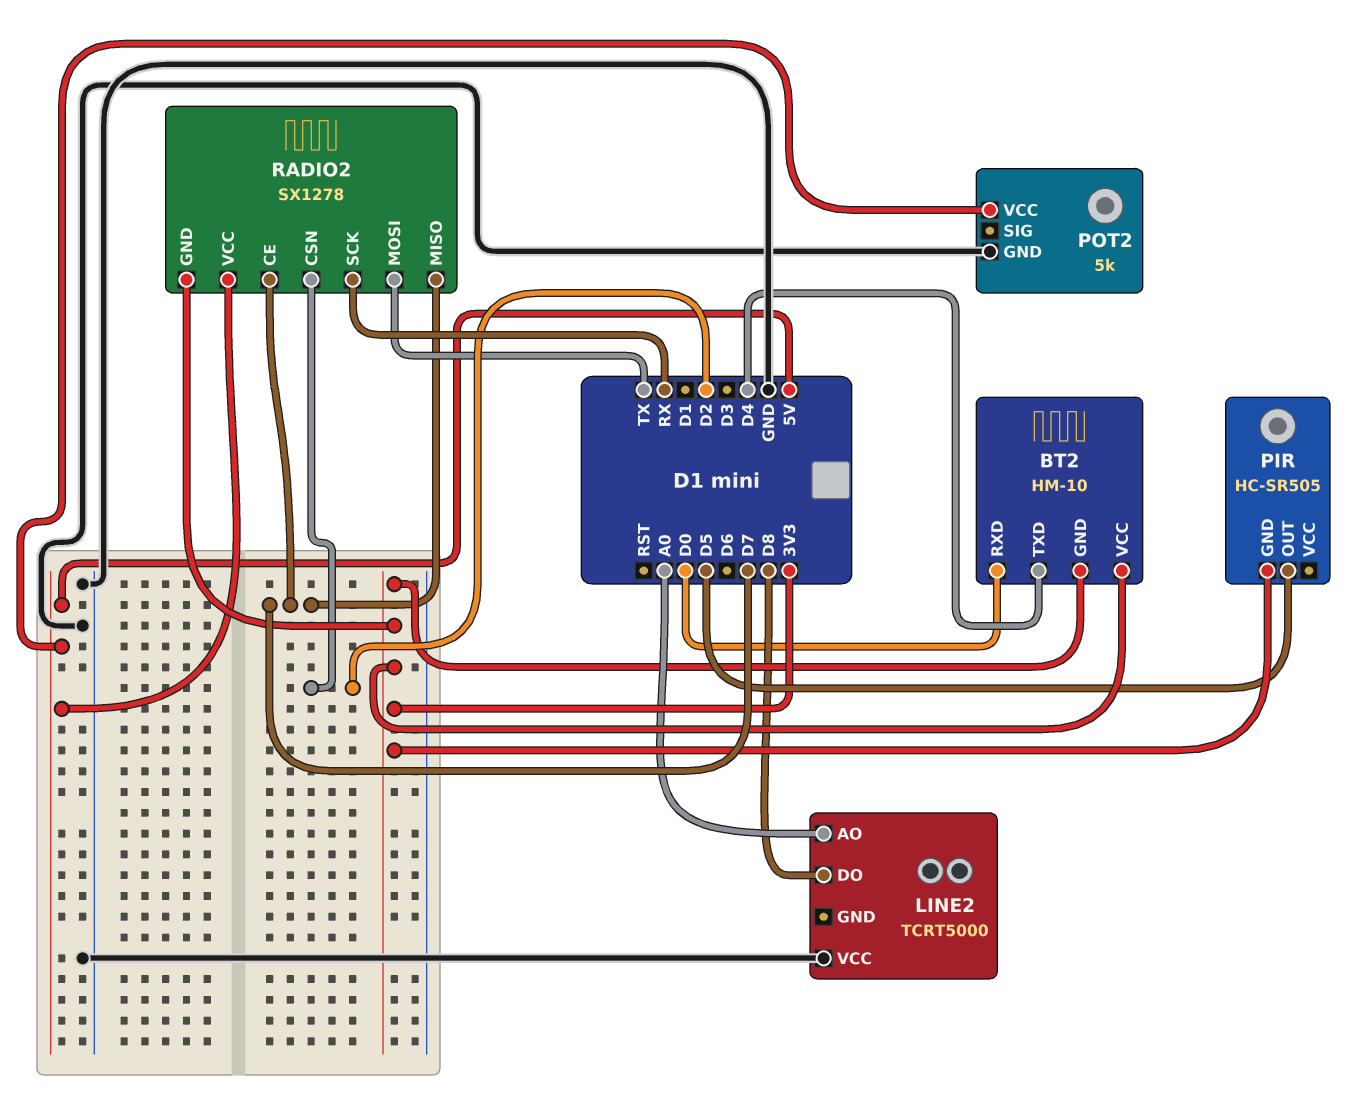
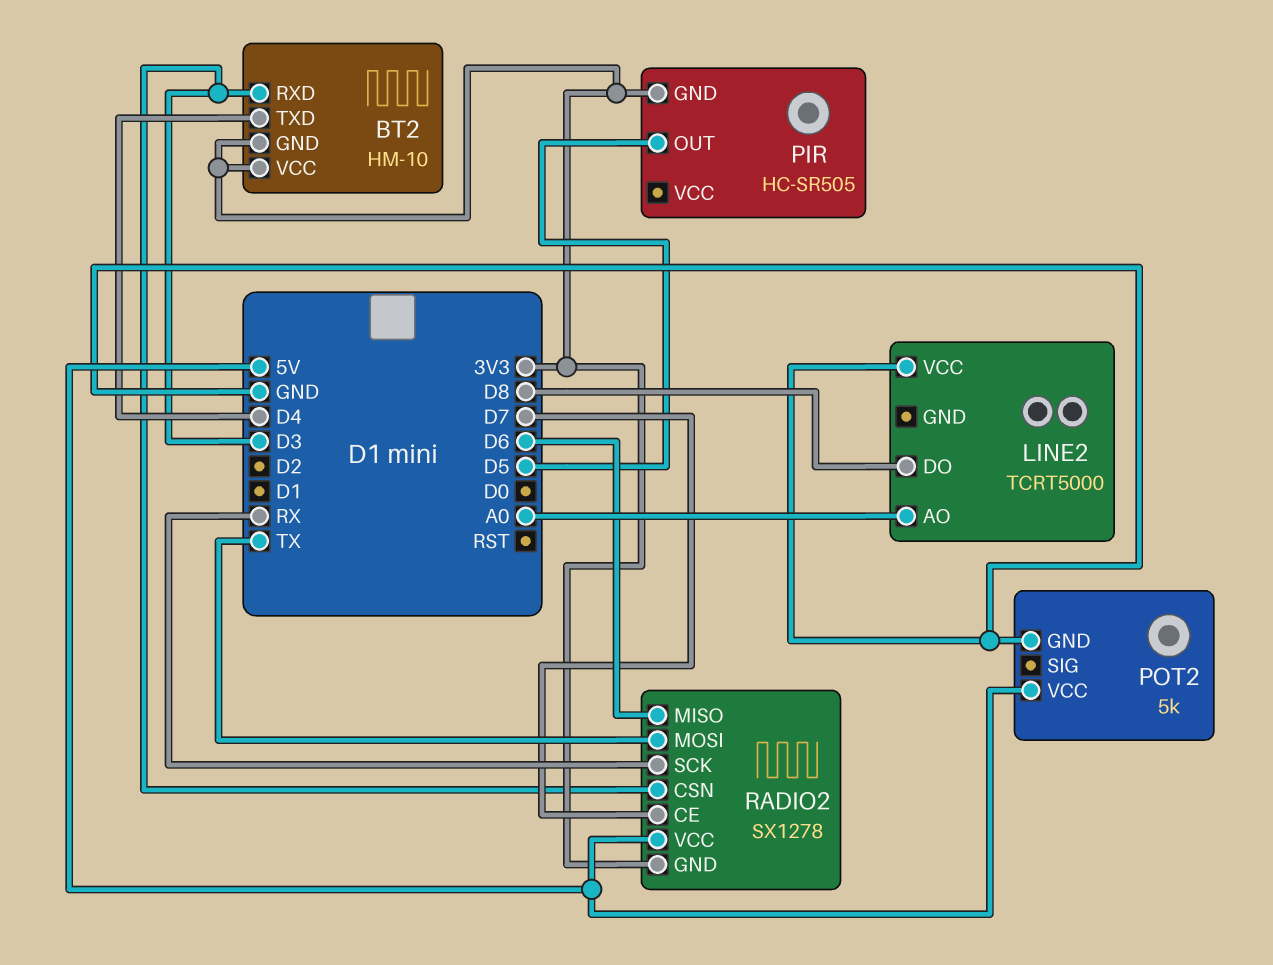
BT2 pin RXD: D0 -> D3
RADIO2 pin CSN: D2 -> D3
RADIO2 pin MISO: D7 -> D6

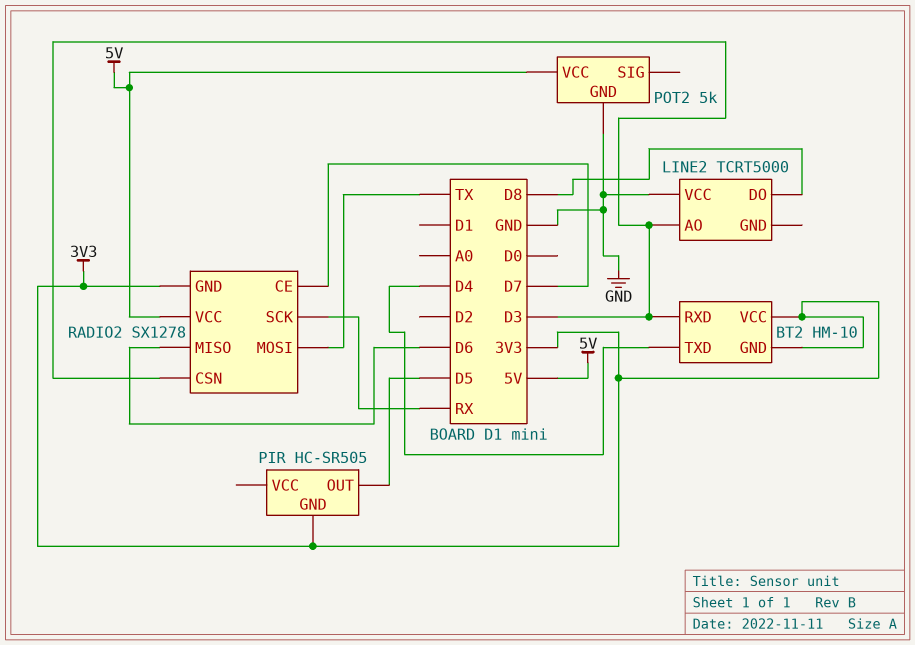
LINE2 pin AO: A0 -> D3

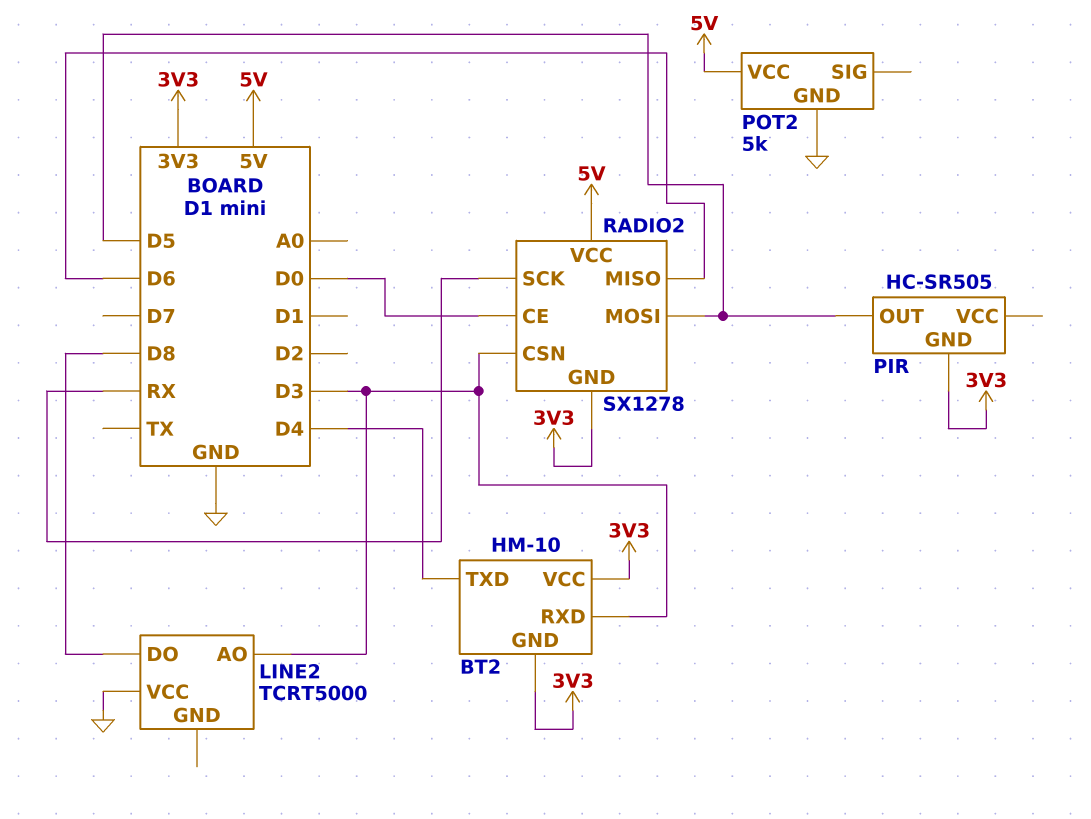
RADIO2 pin CE: D7 -> D0
RADIO2 pin MOSI: TX -> D5

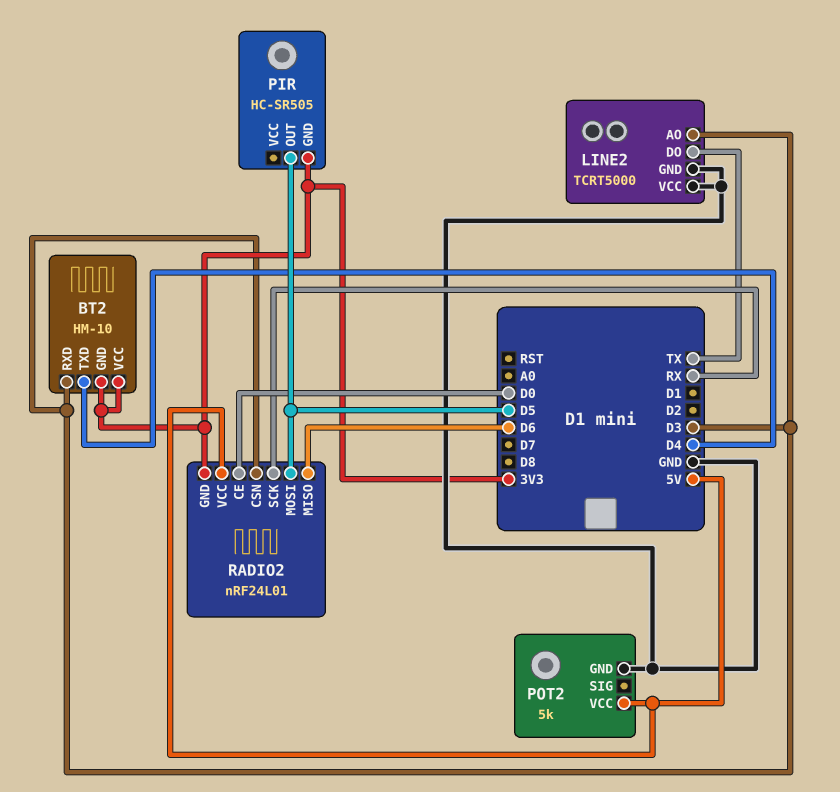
LINE2 pin DO: D8 -> TX
LINE2 pin GND: none -> GND
RADIO2: SX1278 -> nRF24L01

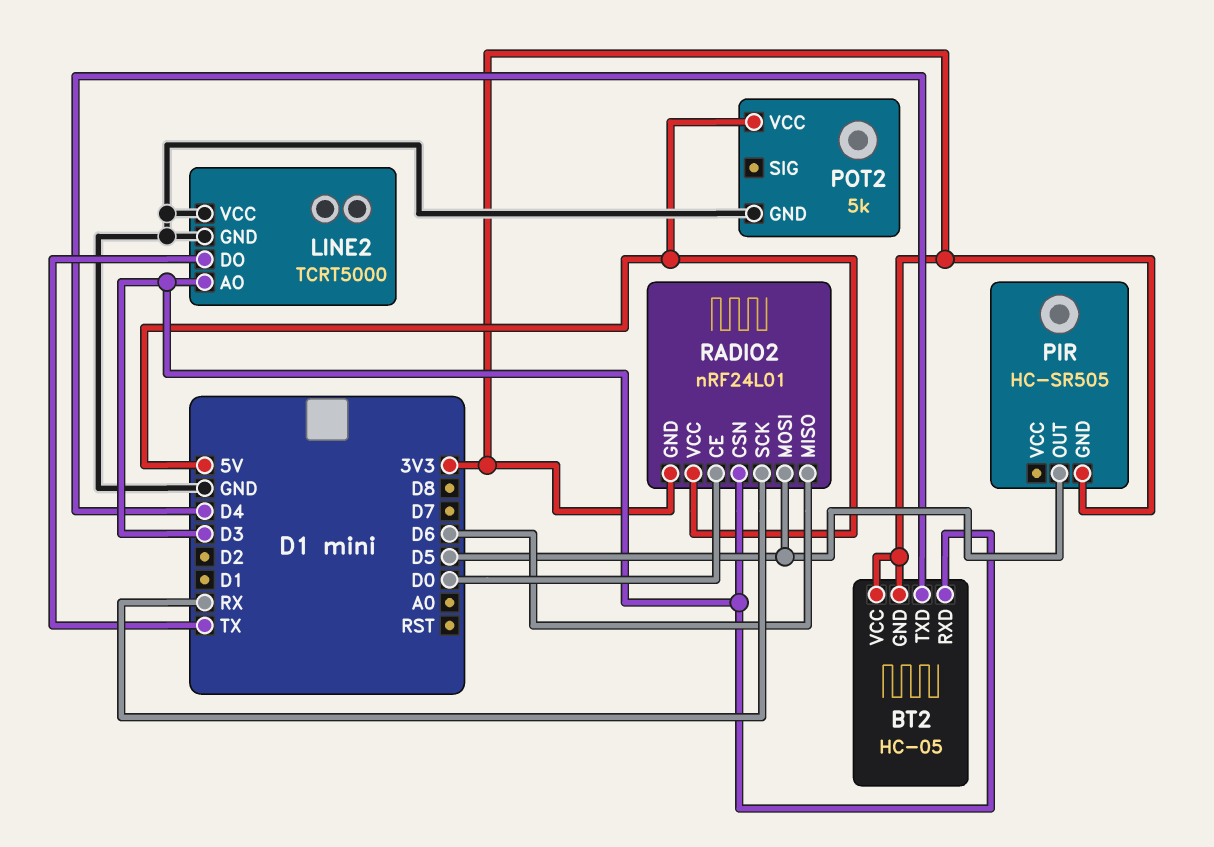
BT2: HM-10 -> HC-05

